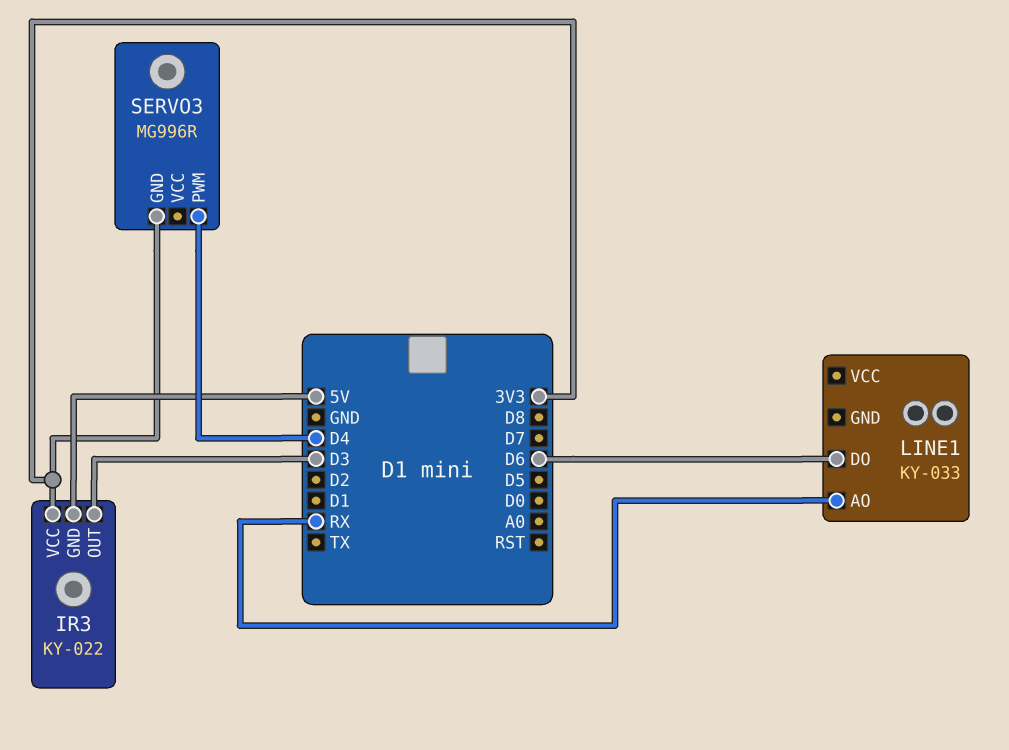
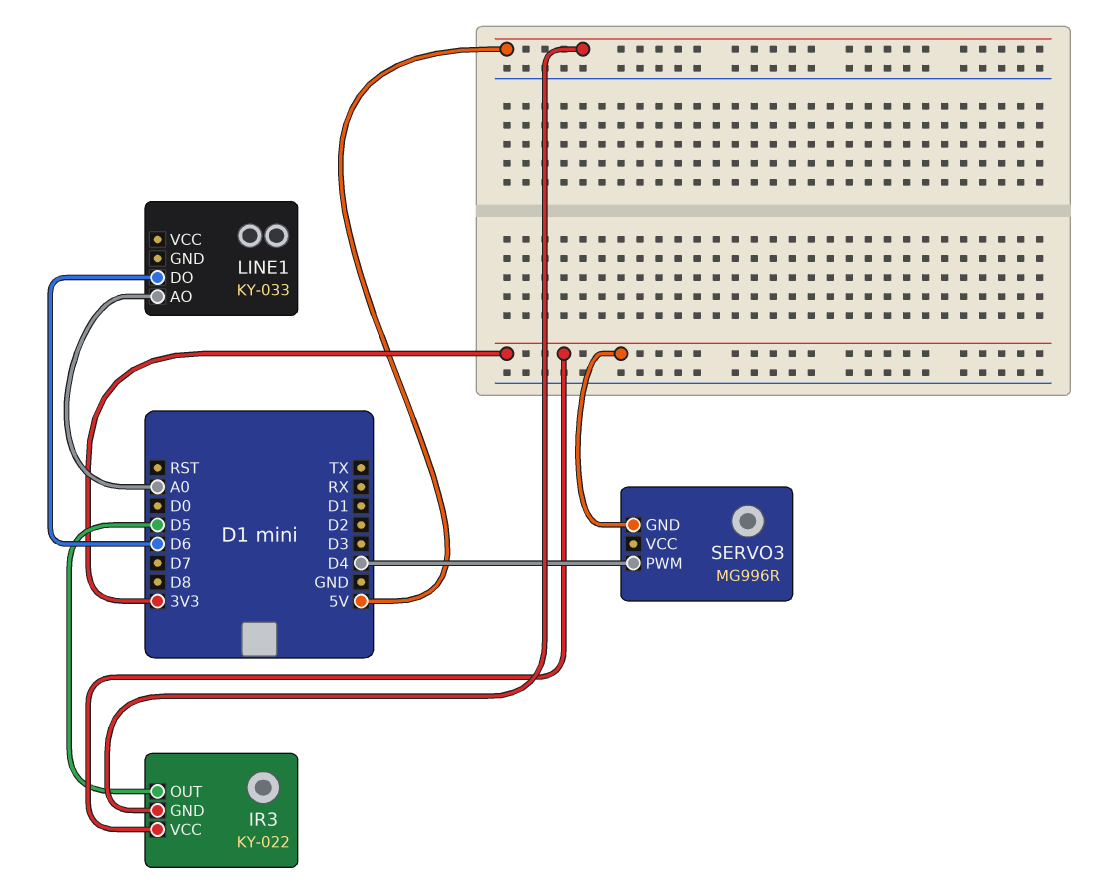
IR3 pin OUT: D3 -> D5
LINE1 pin AO: RX -> A0

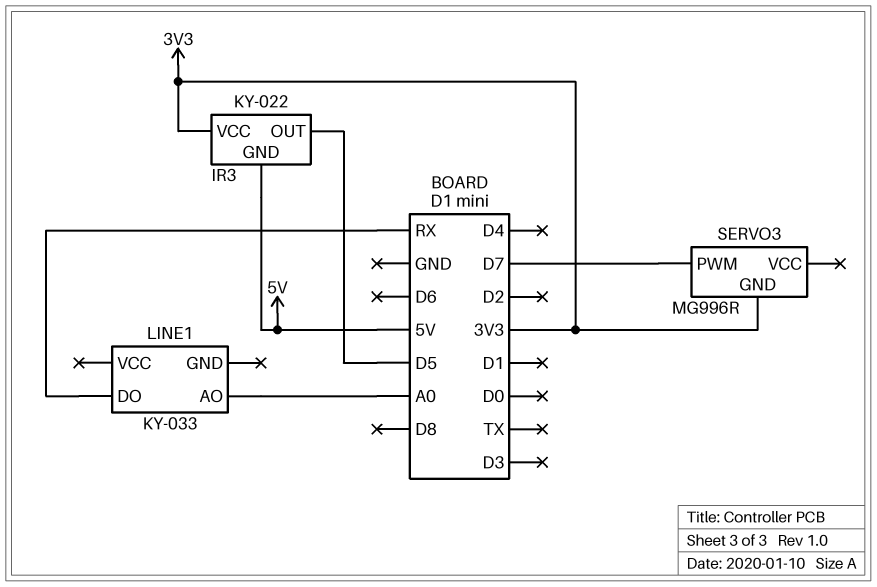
LINE1 pin DO: D6 -> RX
SERVO3 pin PWM: D4 -> D7

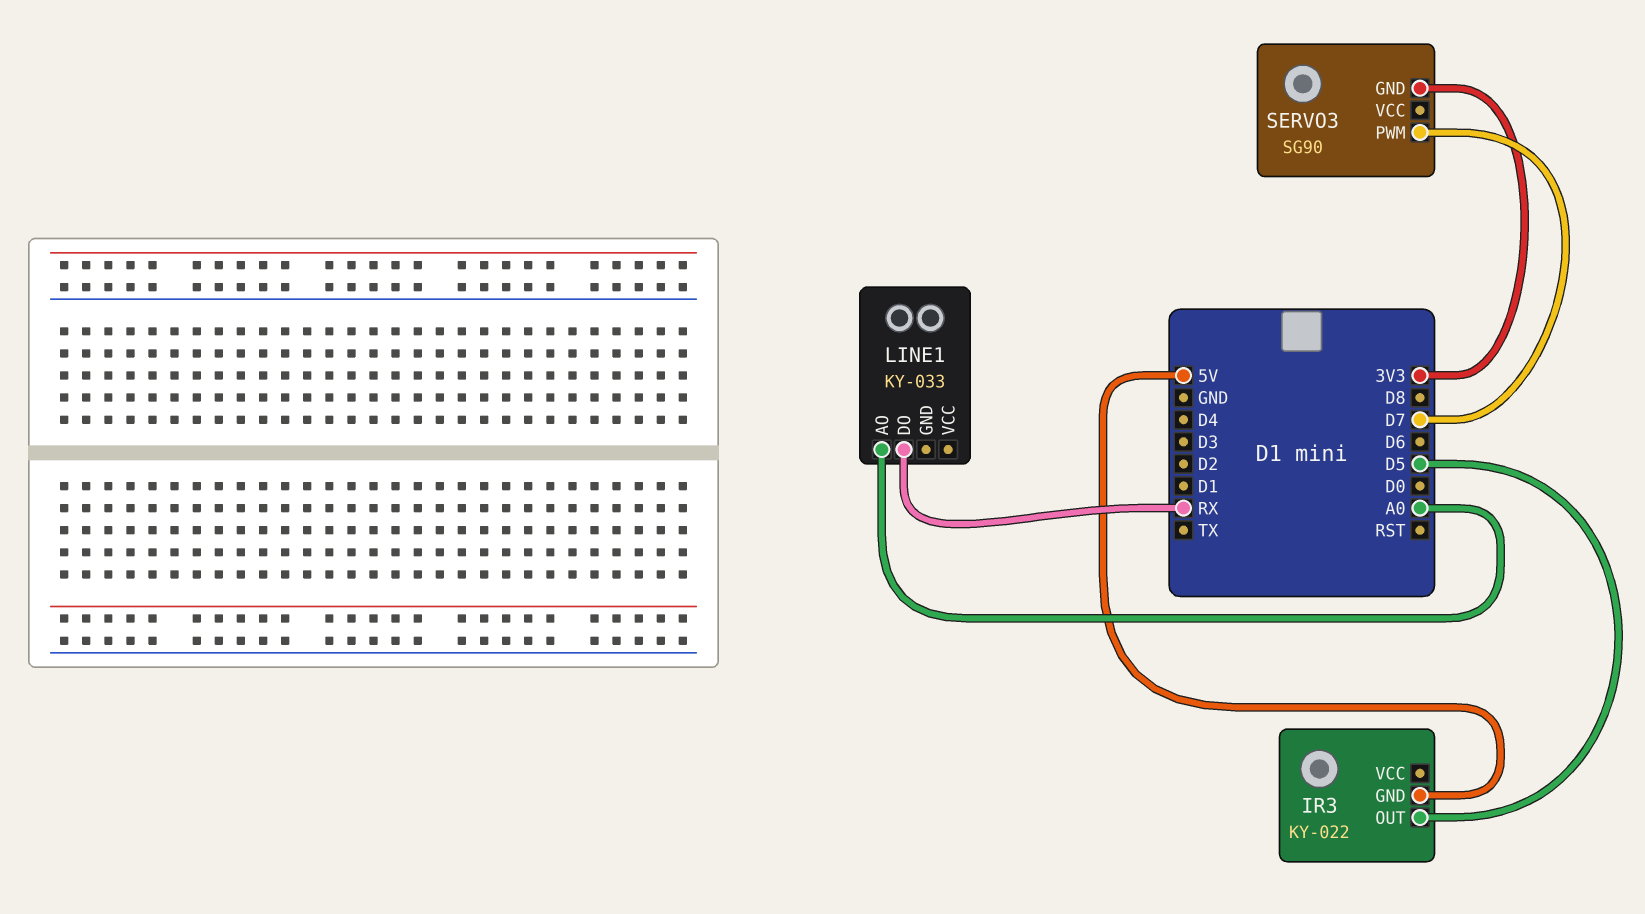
IR3 pin VCC: 3V3 -> none
SERVO3: MG996R -> SG90

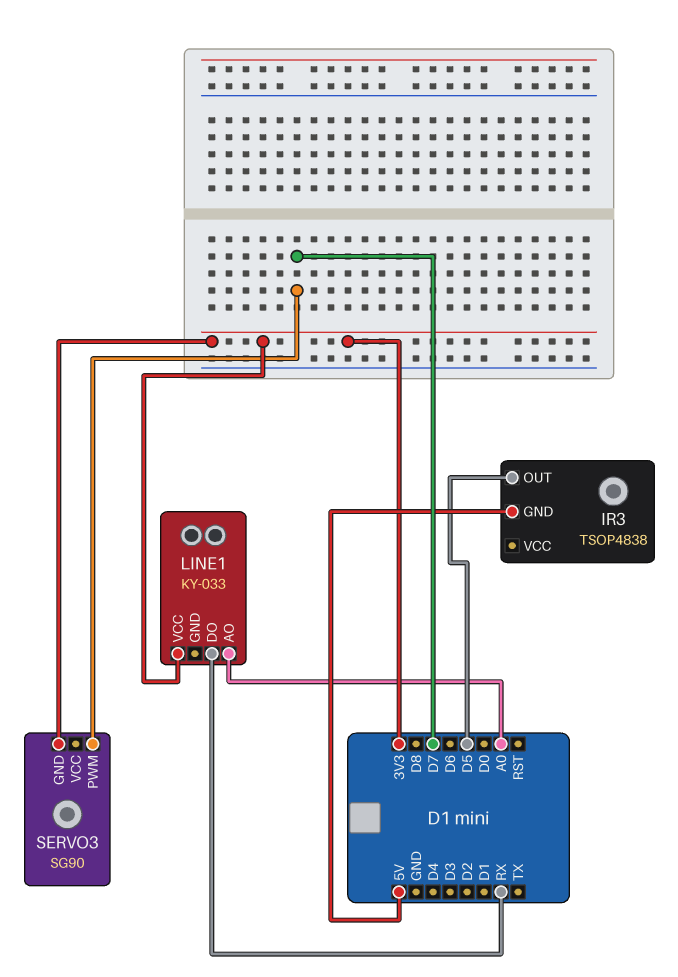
IR3: KY-022 -> TSOP4838
LINE1 pin VCC: none -> 3V3

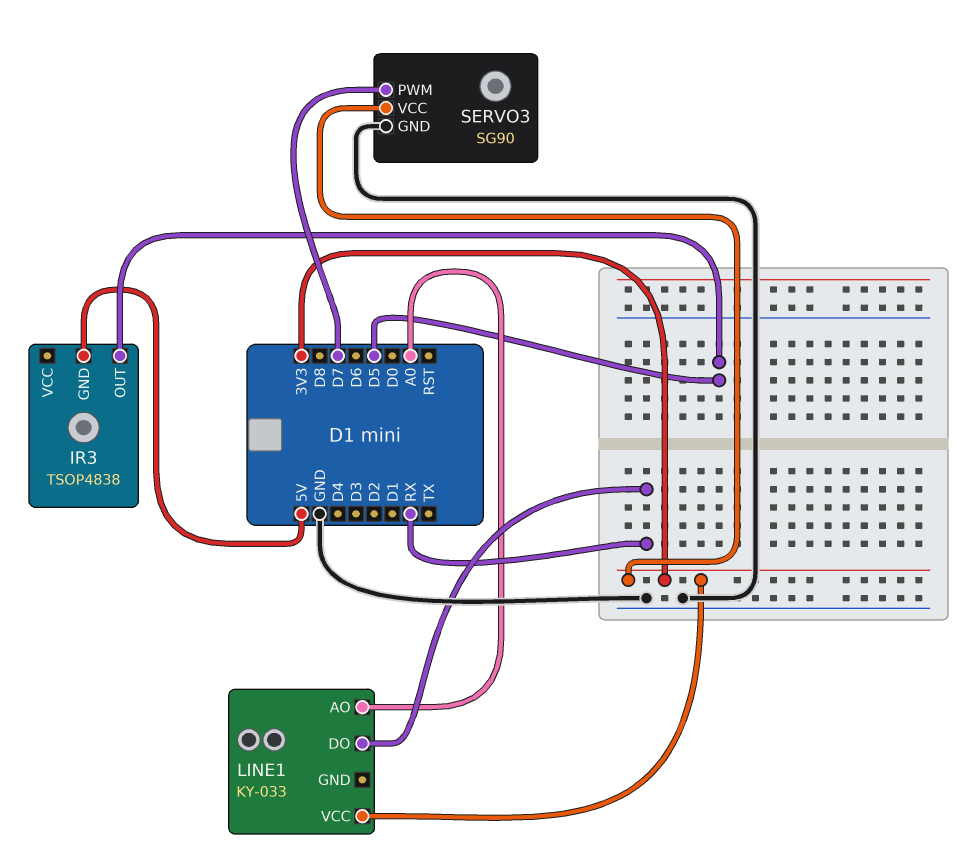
SERVO3 pin GND: 3V3 -> GND
SERVO3 pin VCC: none -> 3V3

